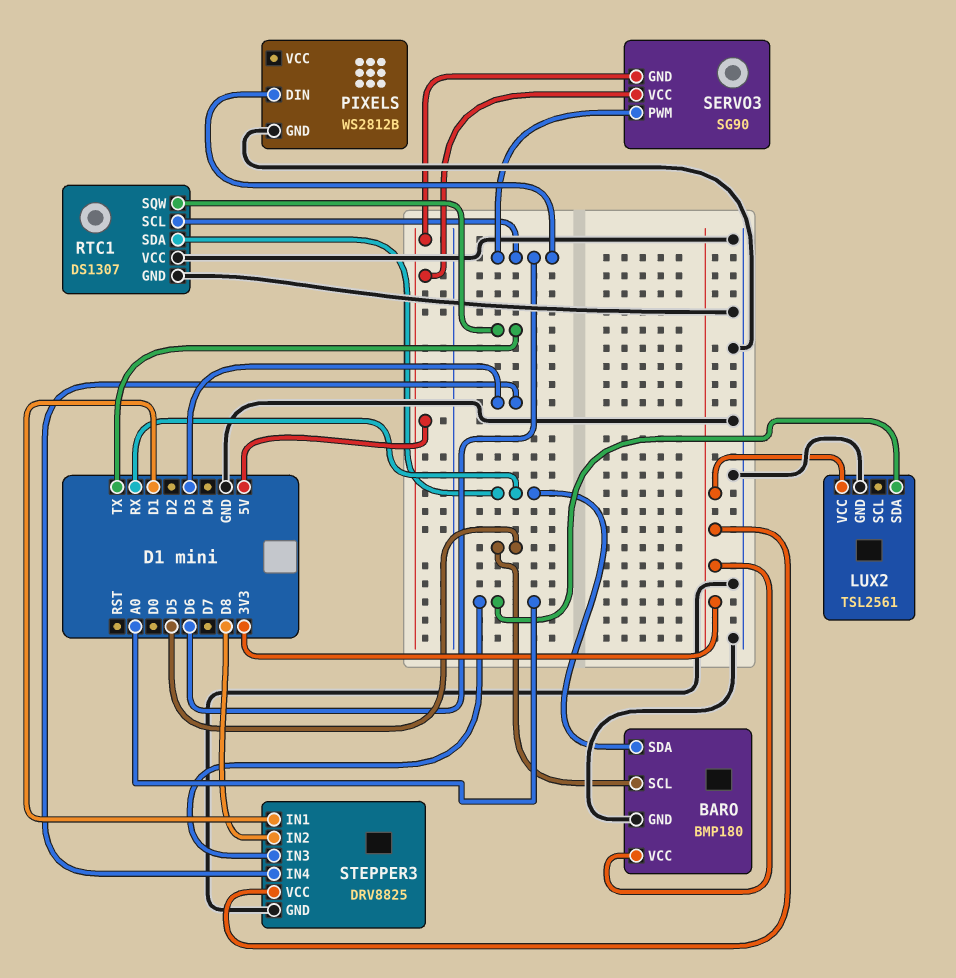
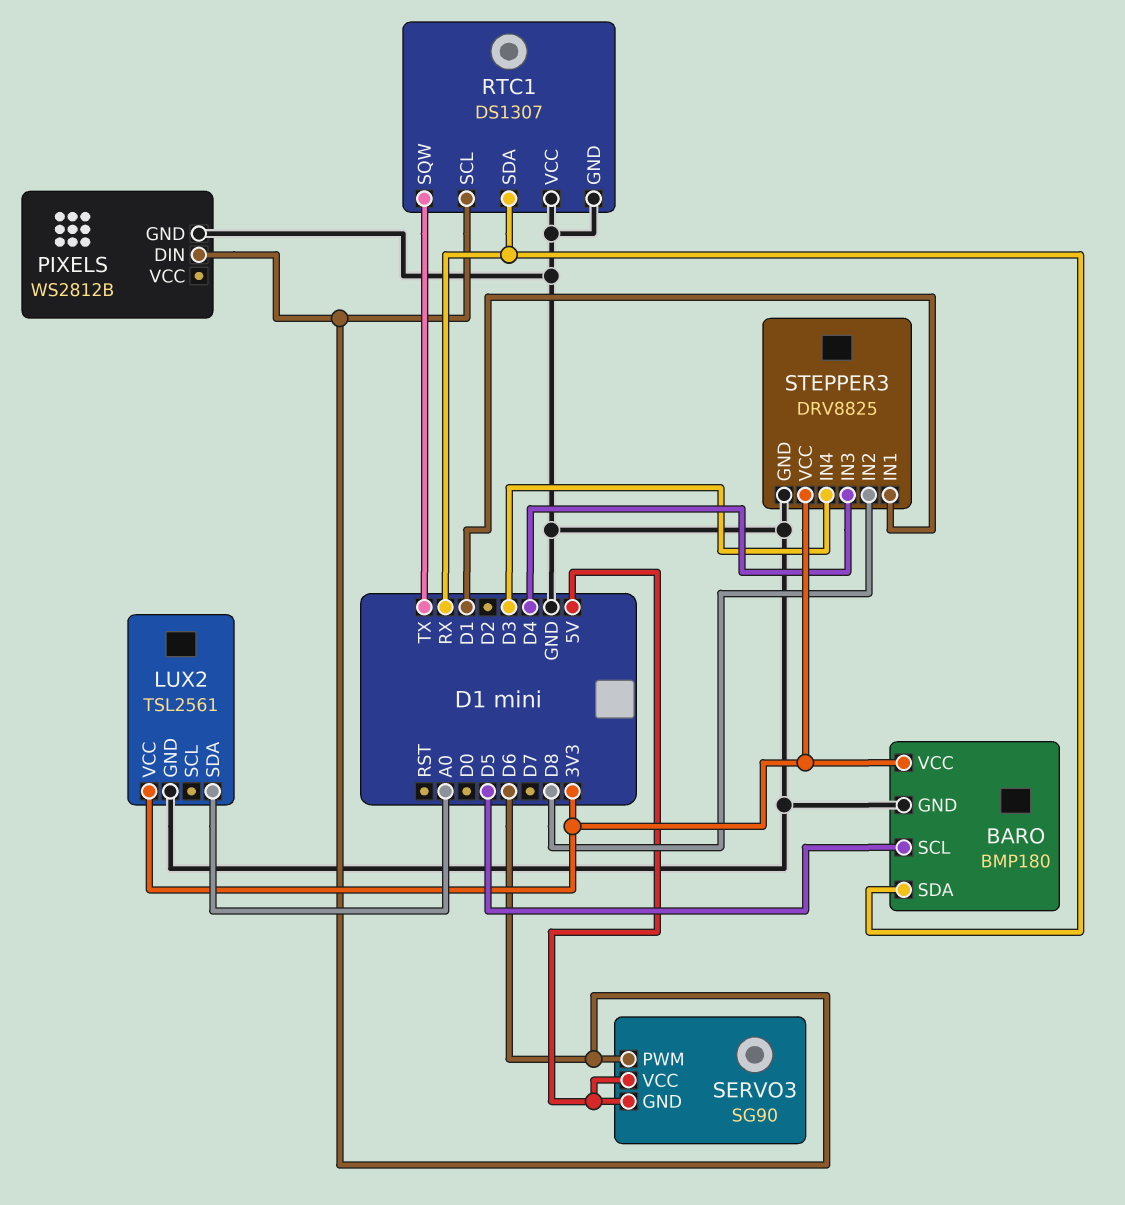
STEPPER3 pin IN3: A0 -> D4

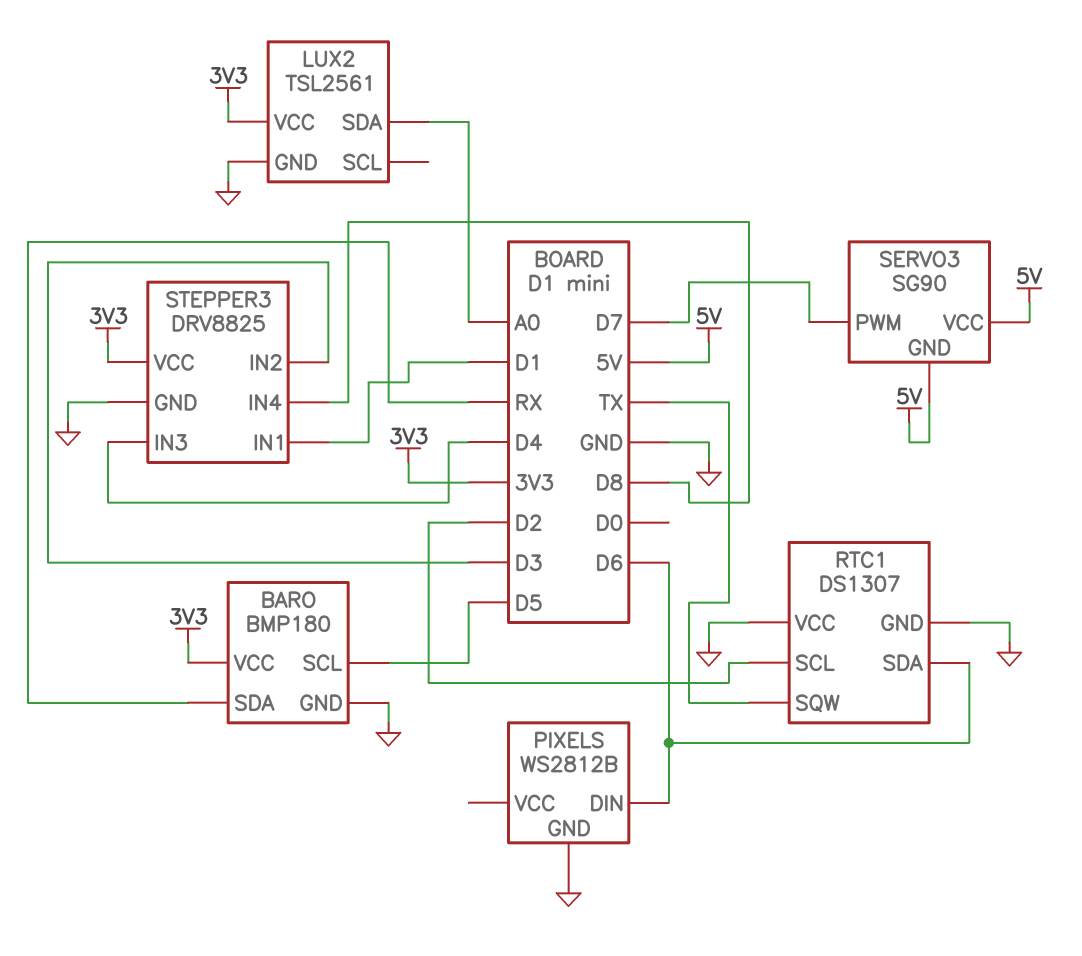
RTC1 pin SCL: D6 -> D2
RTC1 pin SDA: RX -> D6
SERVO3 pin PWM: D6 -> D7
STEPPER3 pin IN2: D8 -> D3
STEPPER3 pin IN4: D3 -> D8

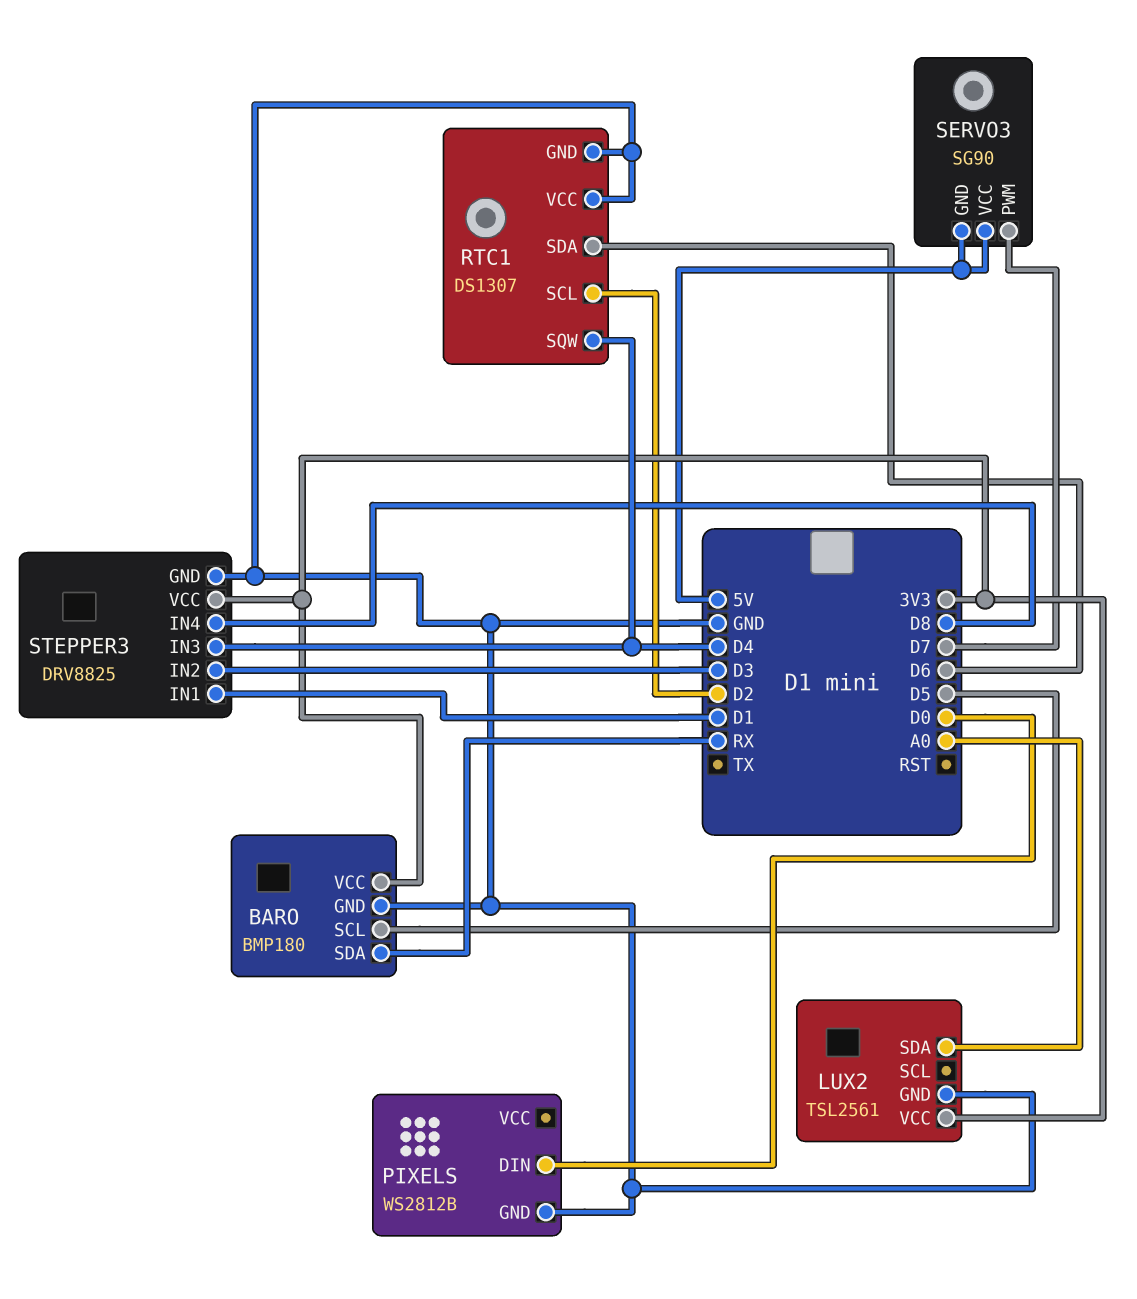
PIXELS pin DIN: D6 -> D0
RTC1 pin SQW: TX -> D4

